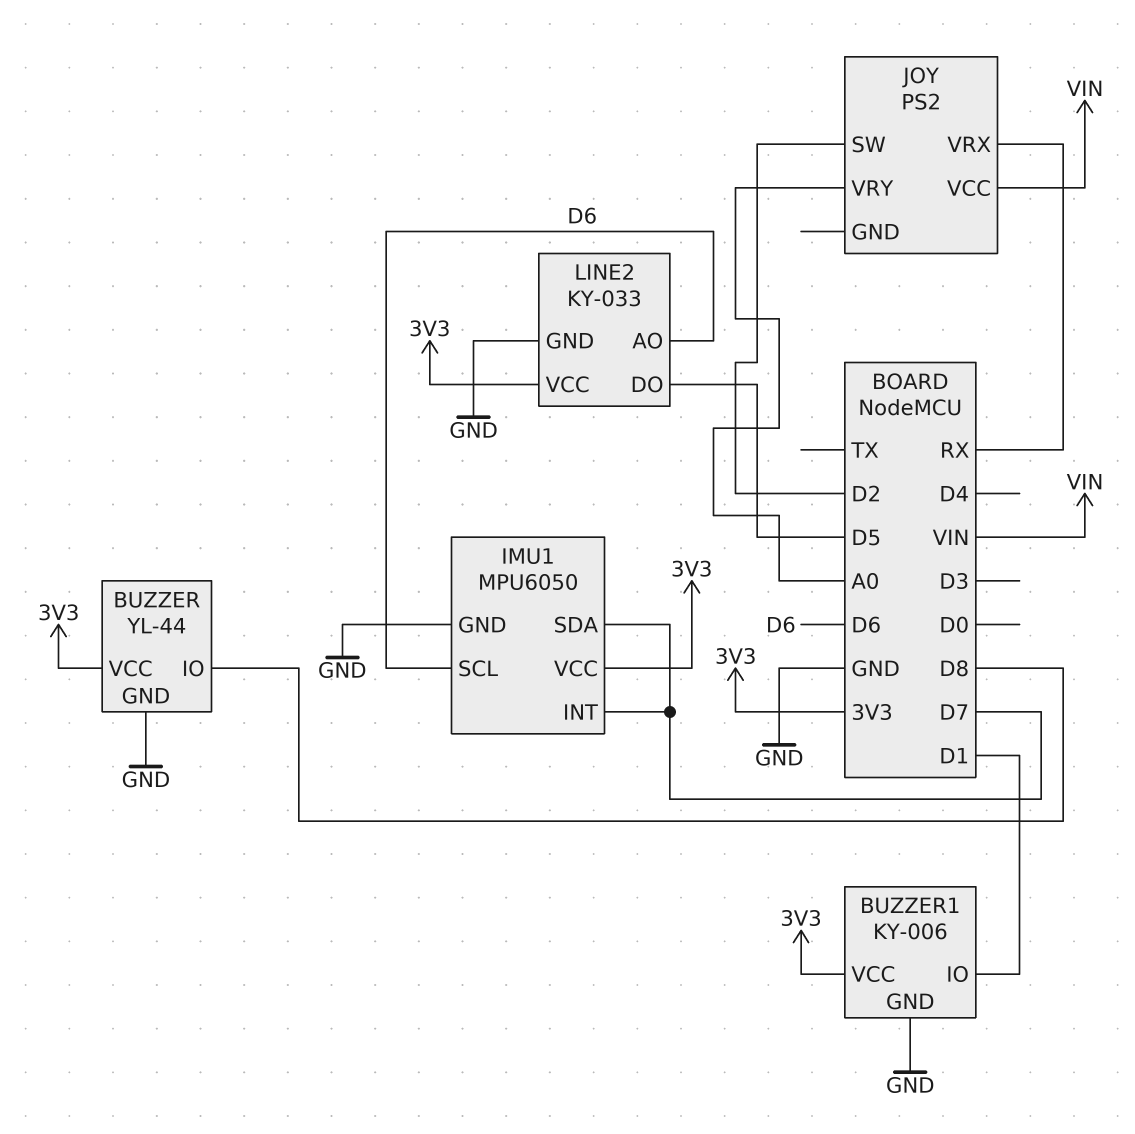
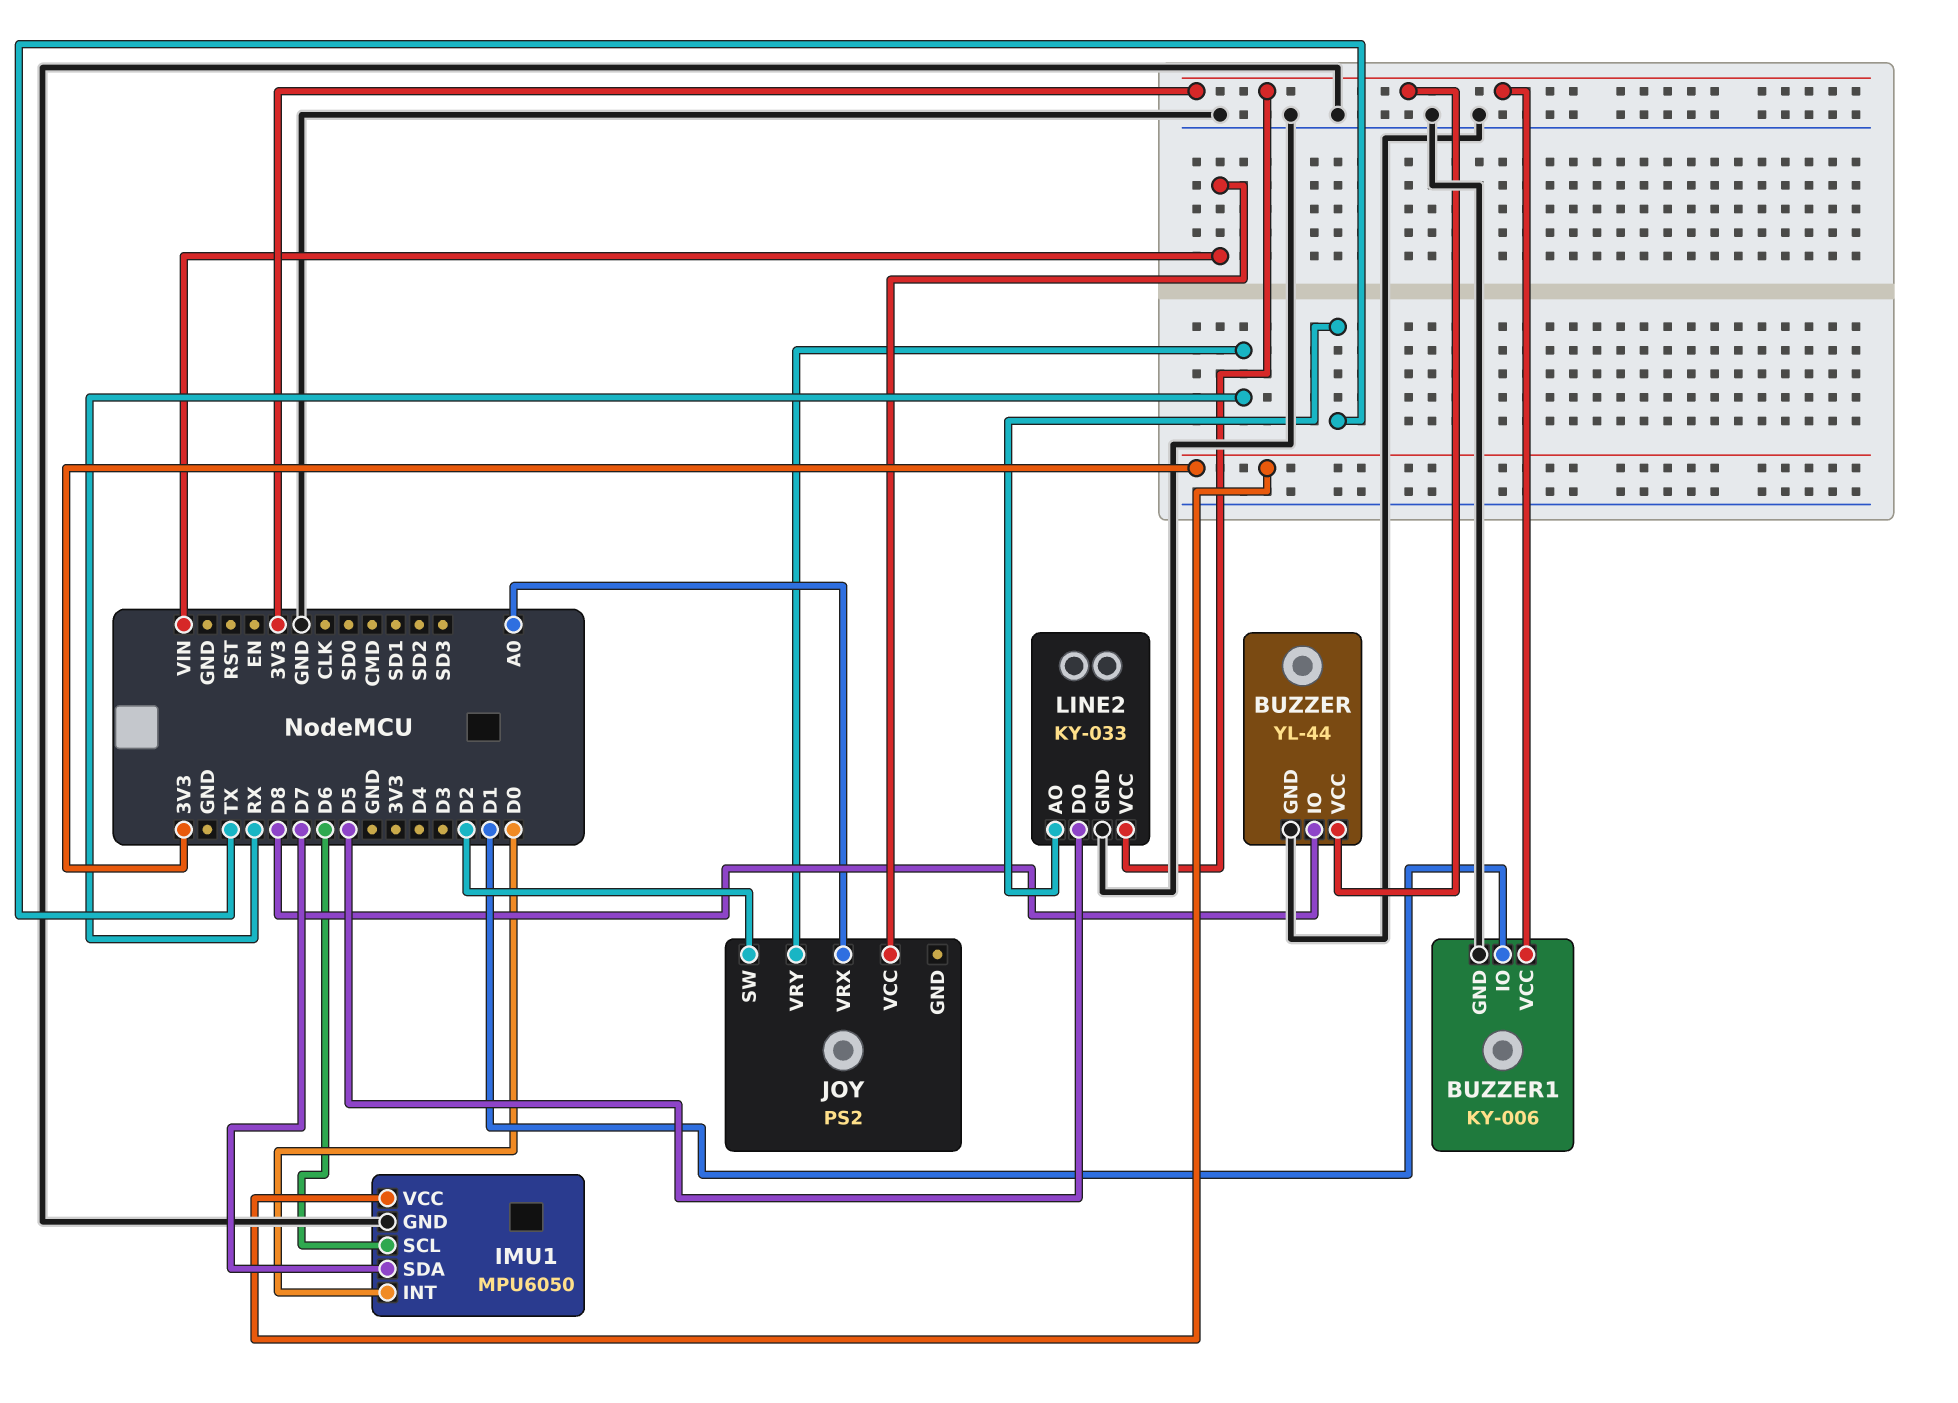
IMU1 pin INT: D7 -> D0
JOY pin VRX: RX -> A0
JOY pin VRY: A0 -> RX
LINE2 pin AO: D6 -> TX

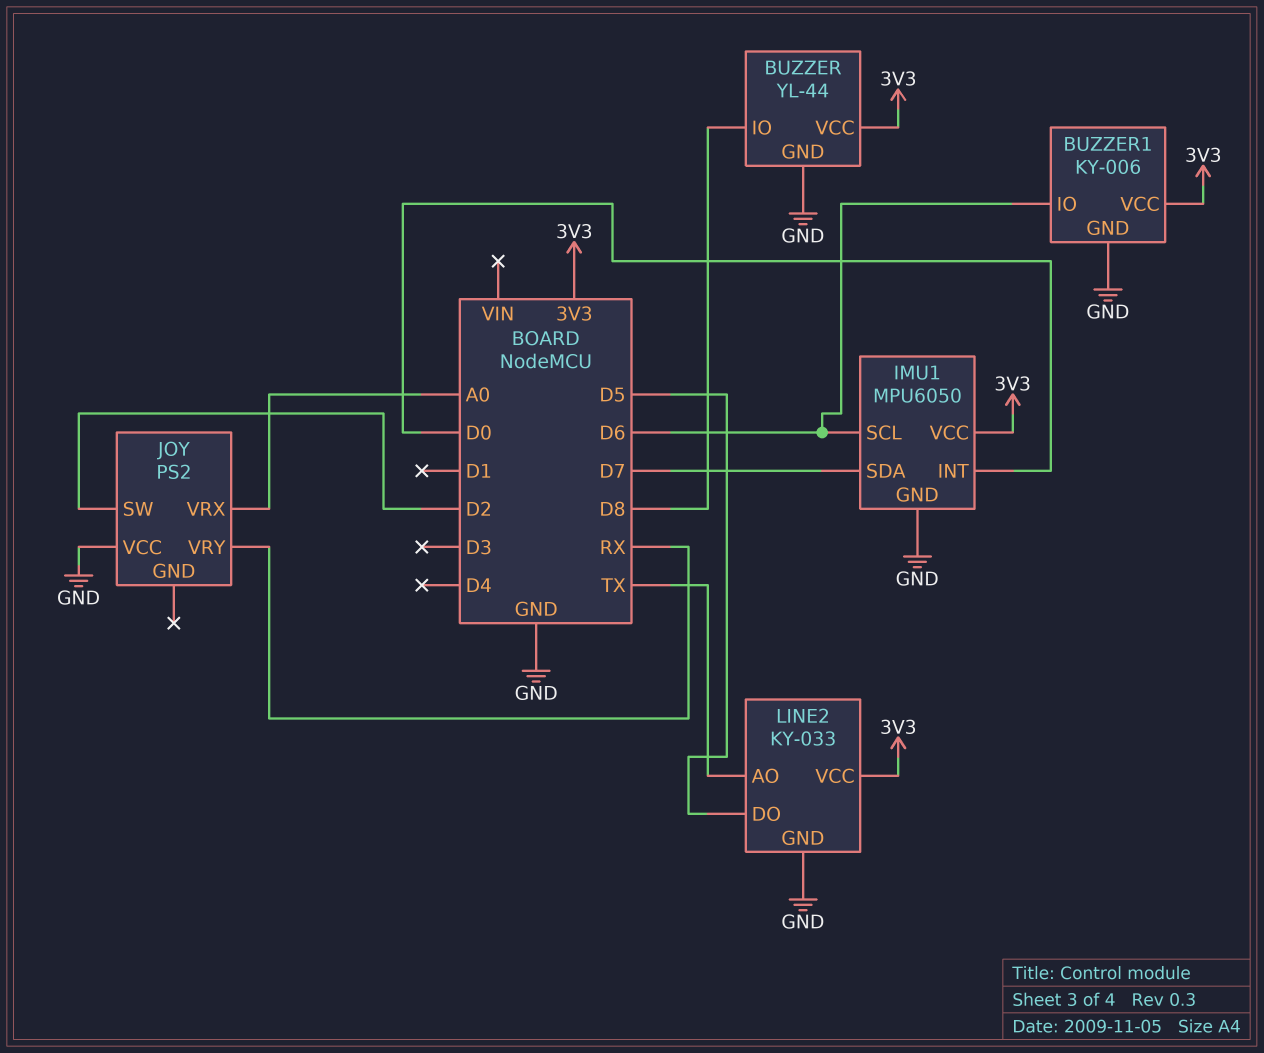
BUZZER1 pin IO: D1 -> D6
JOY pin VCC: VIN -> GND

